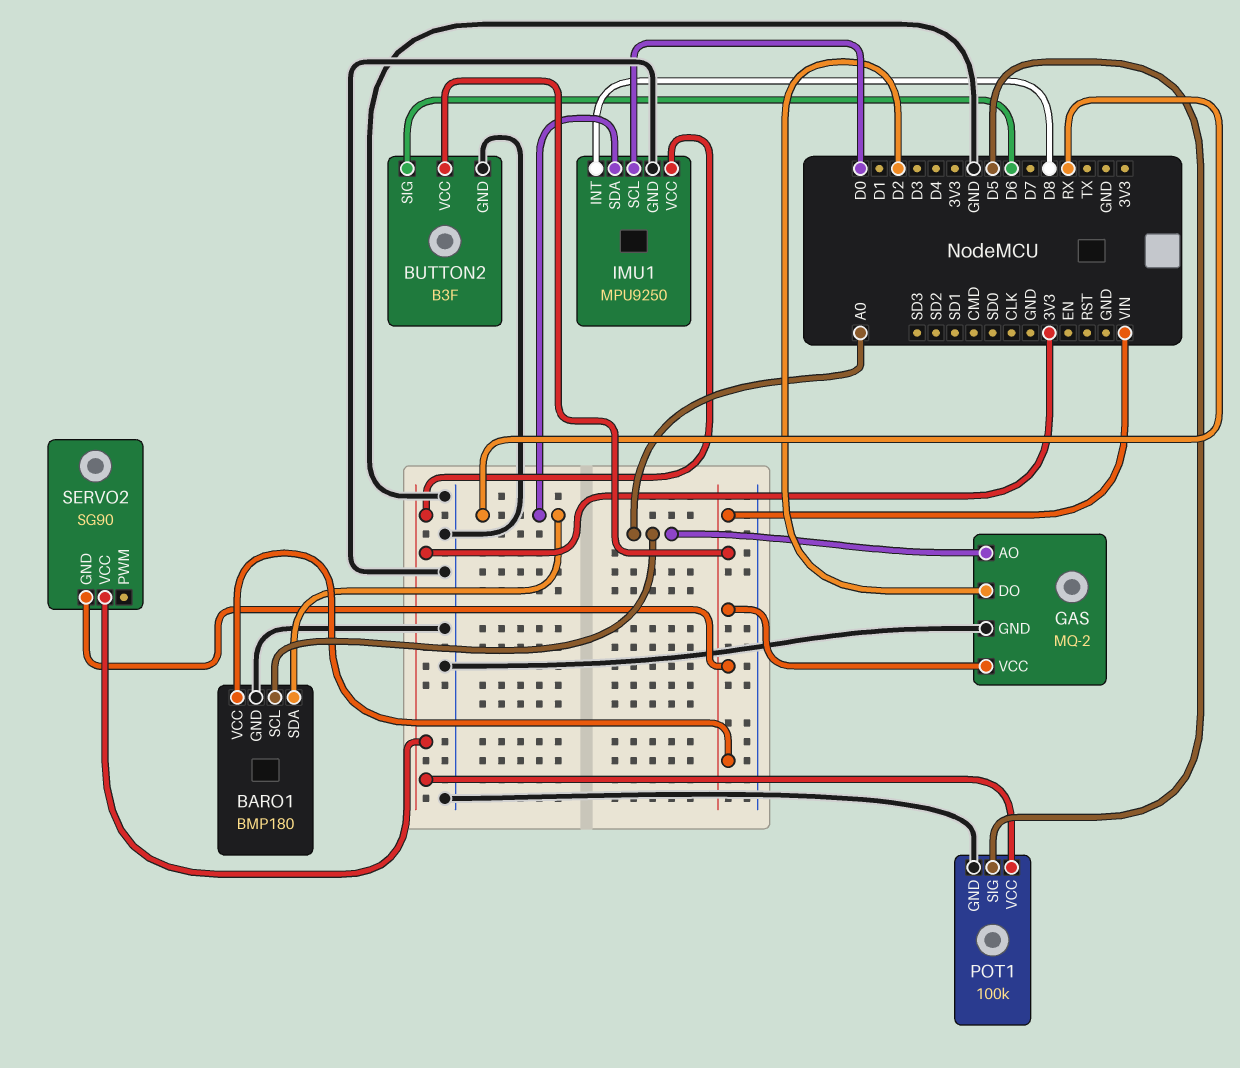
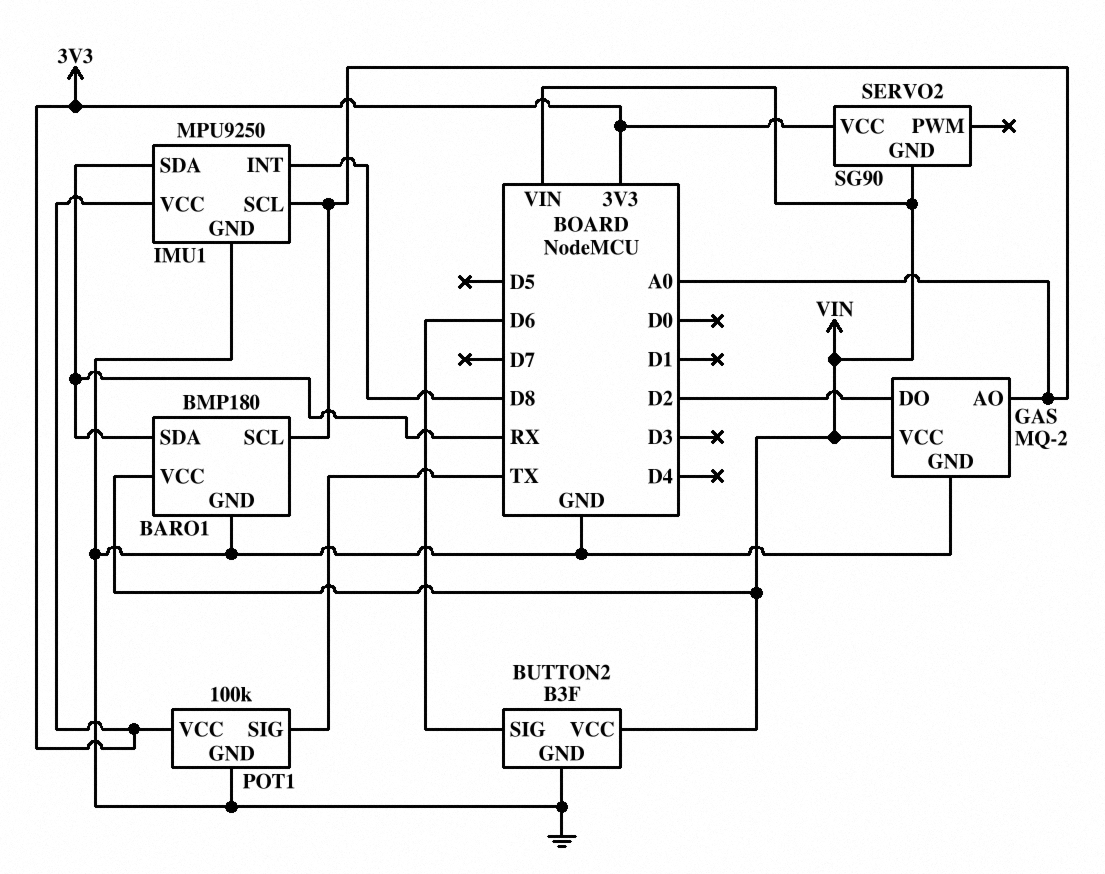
IMU1 pin SCL: D0 -> A0
POT1 pin SIG: D5 -> TX

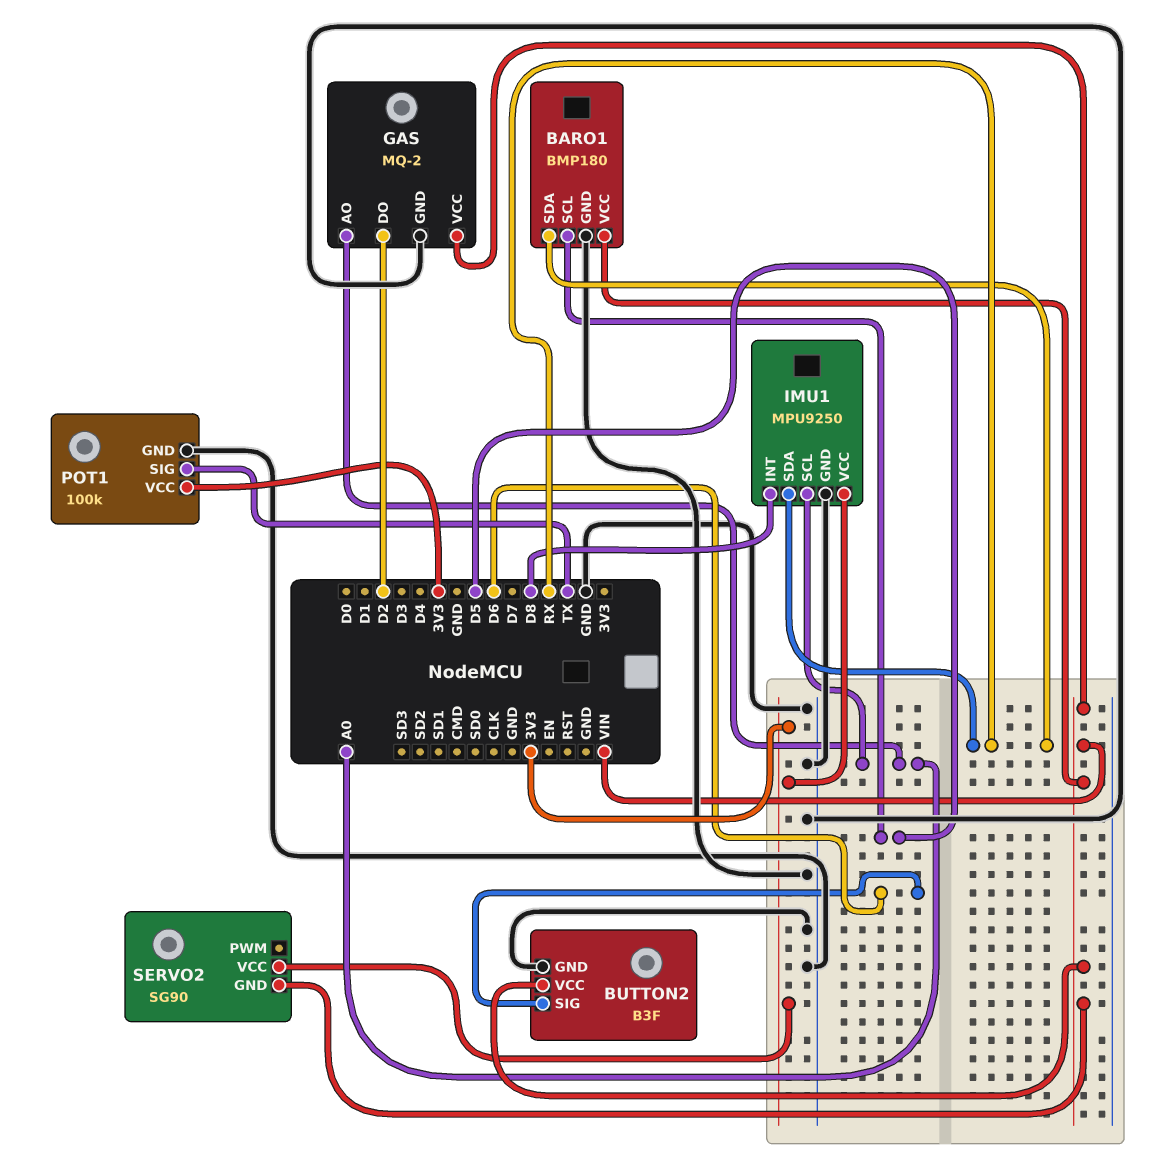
BARO1 pin SCL: A0 -> D5

